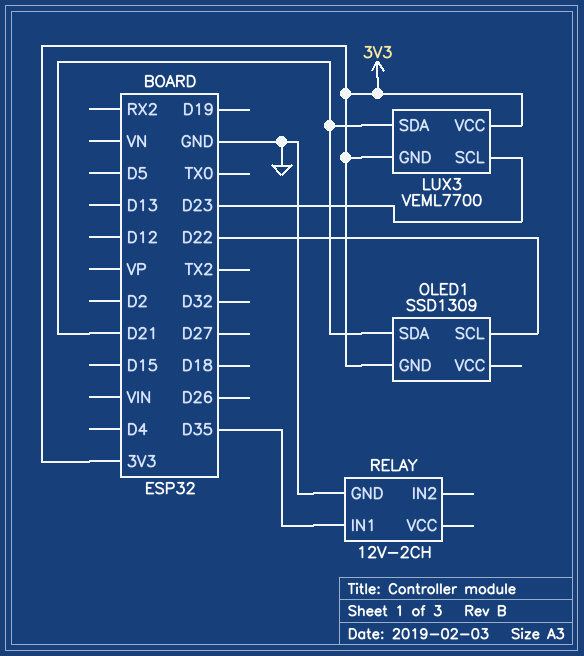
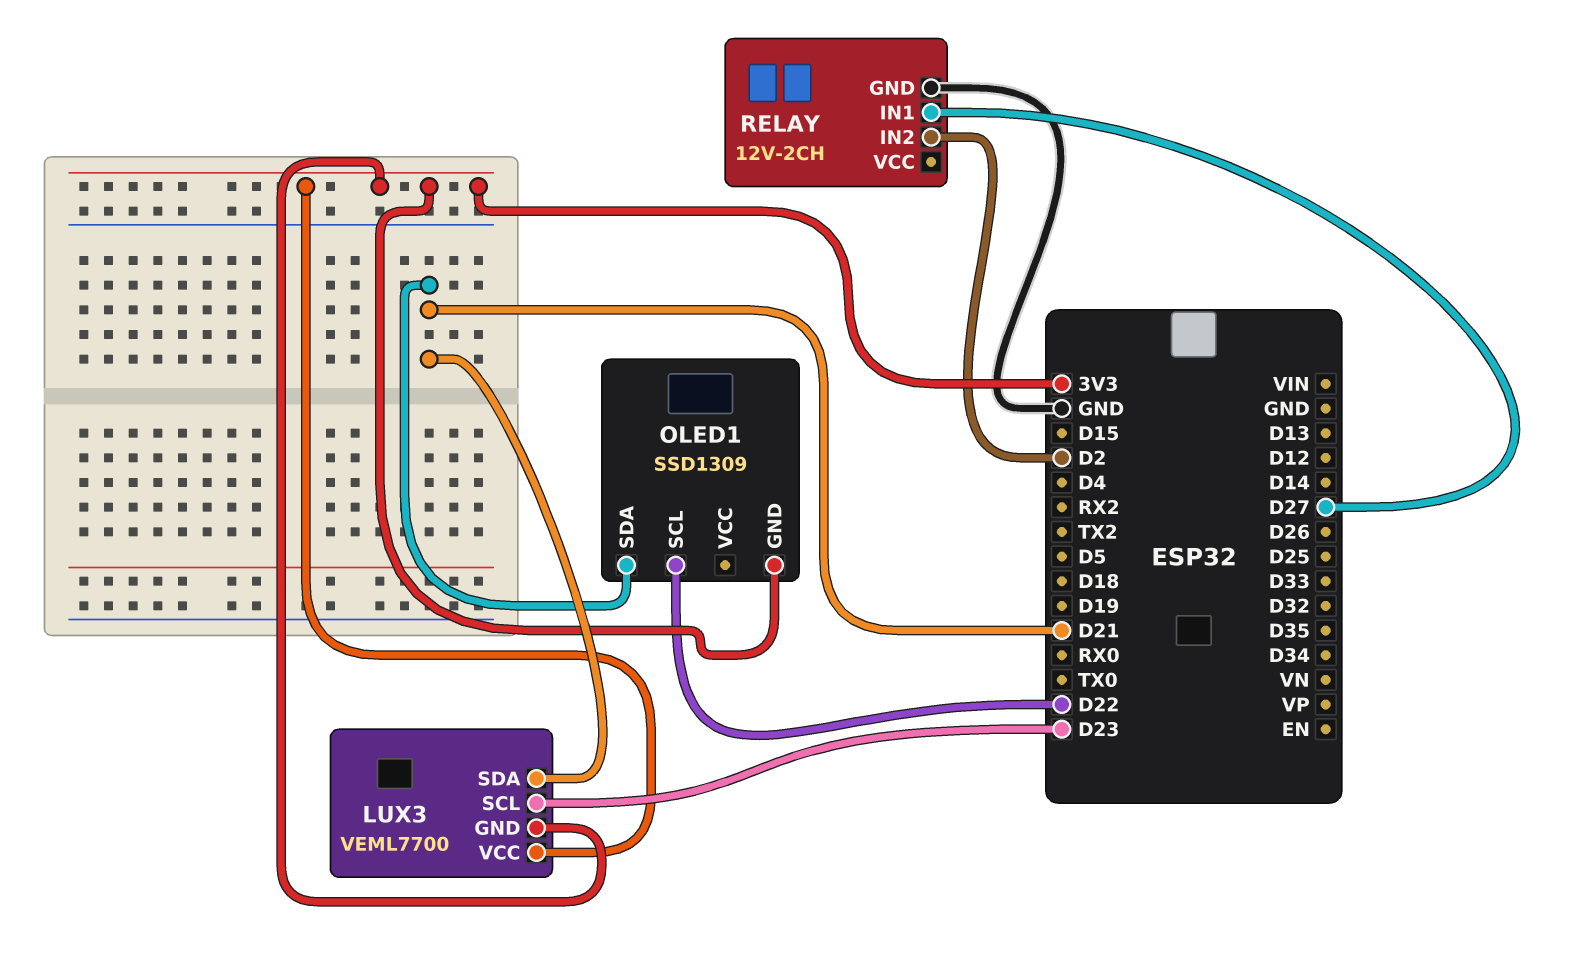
RELAY pin IN1: D35 -> D27
RELAY pin IN2: none -> D2

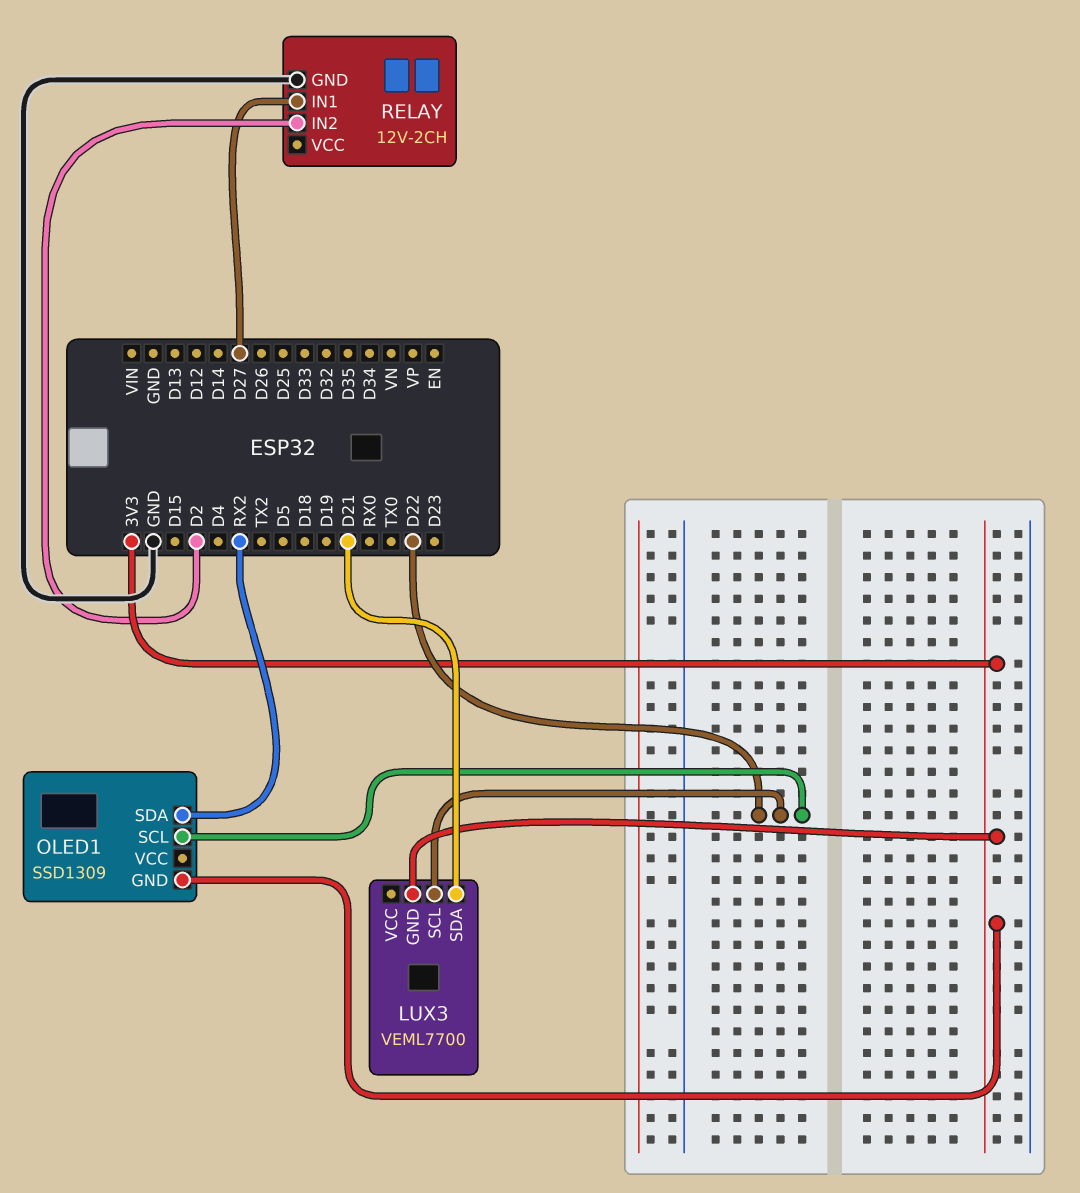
LUX3 pin SCL: D23 -> D22
LUX3 pin VCC: 3V3 -> none
OLED1 pin SDA: D21 -> RX2

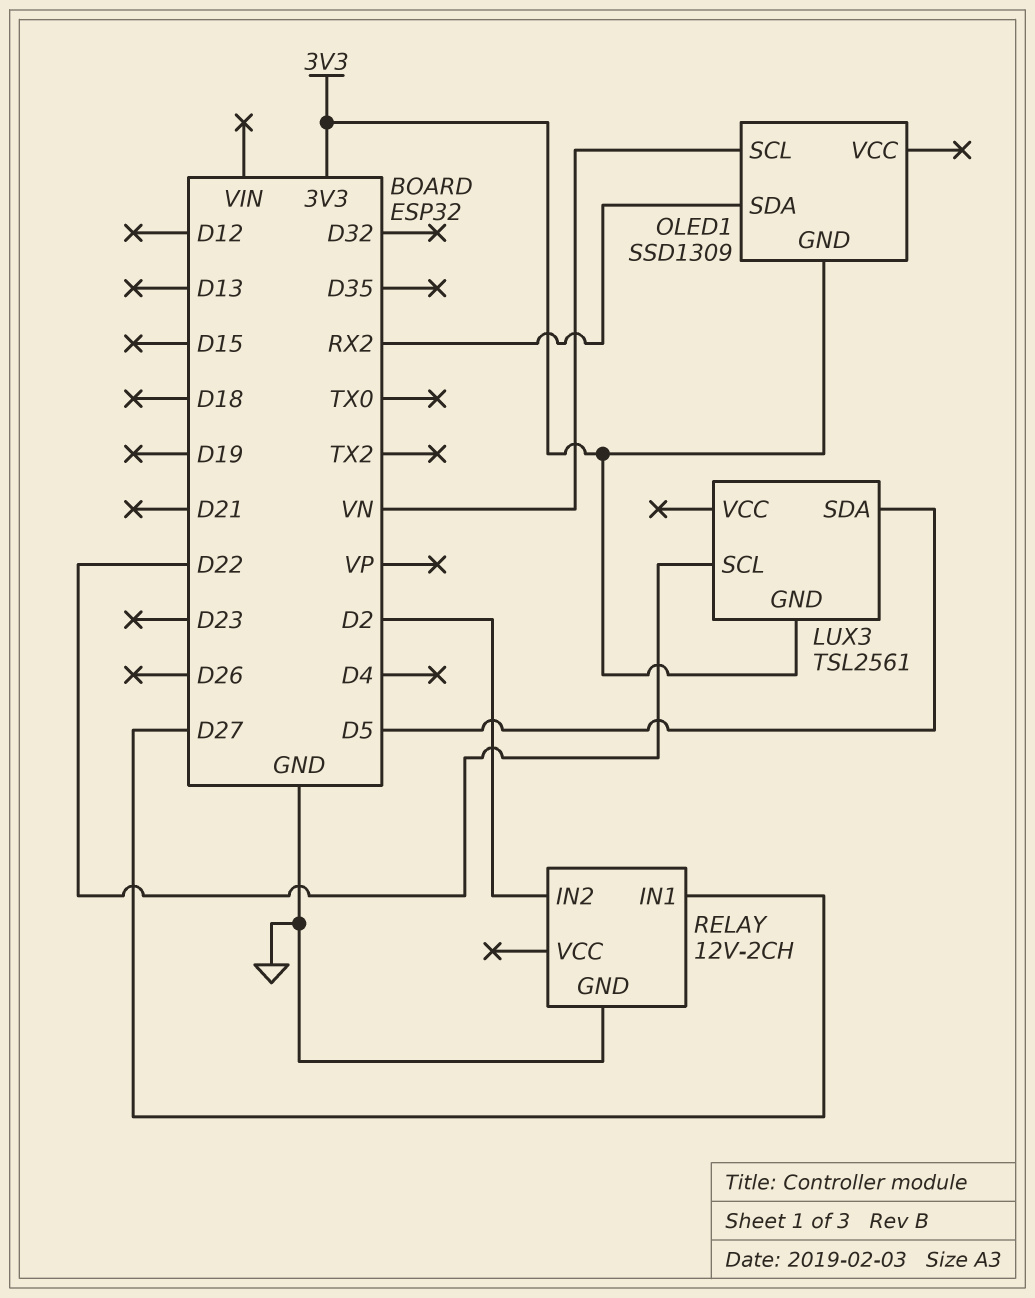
LUX3: VEML7700 -> TSL2561
LUX3 pin SDA: D21 -> D5
OLED1 pin SCL: D22 -> VN

